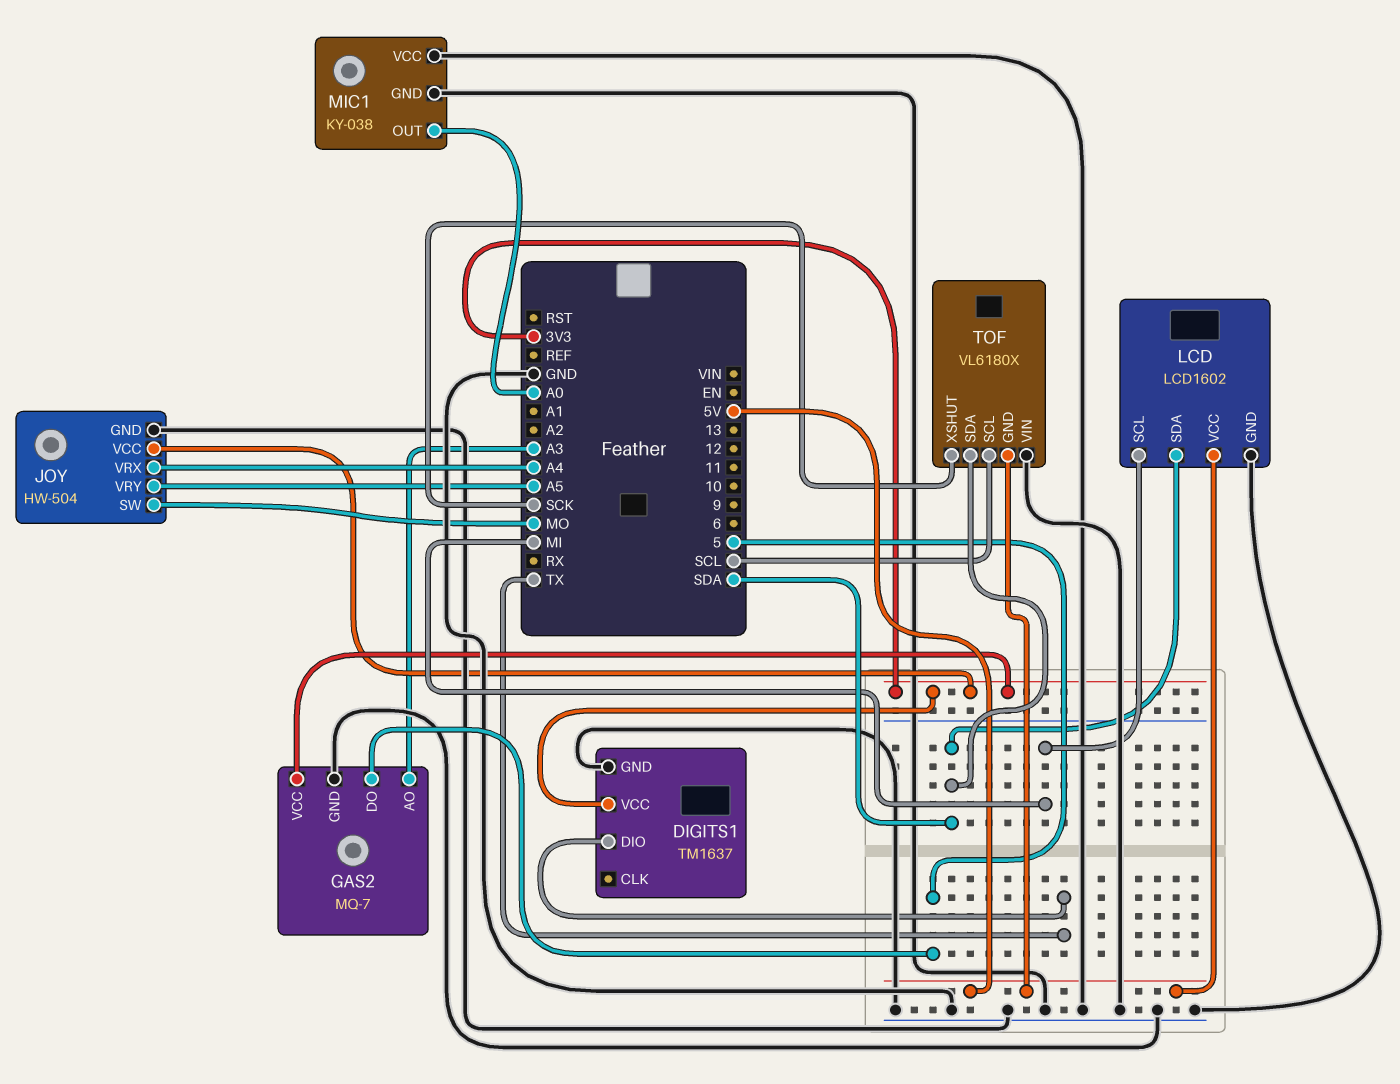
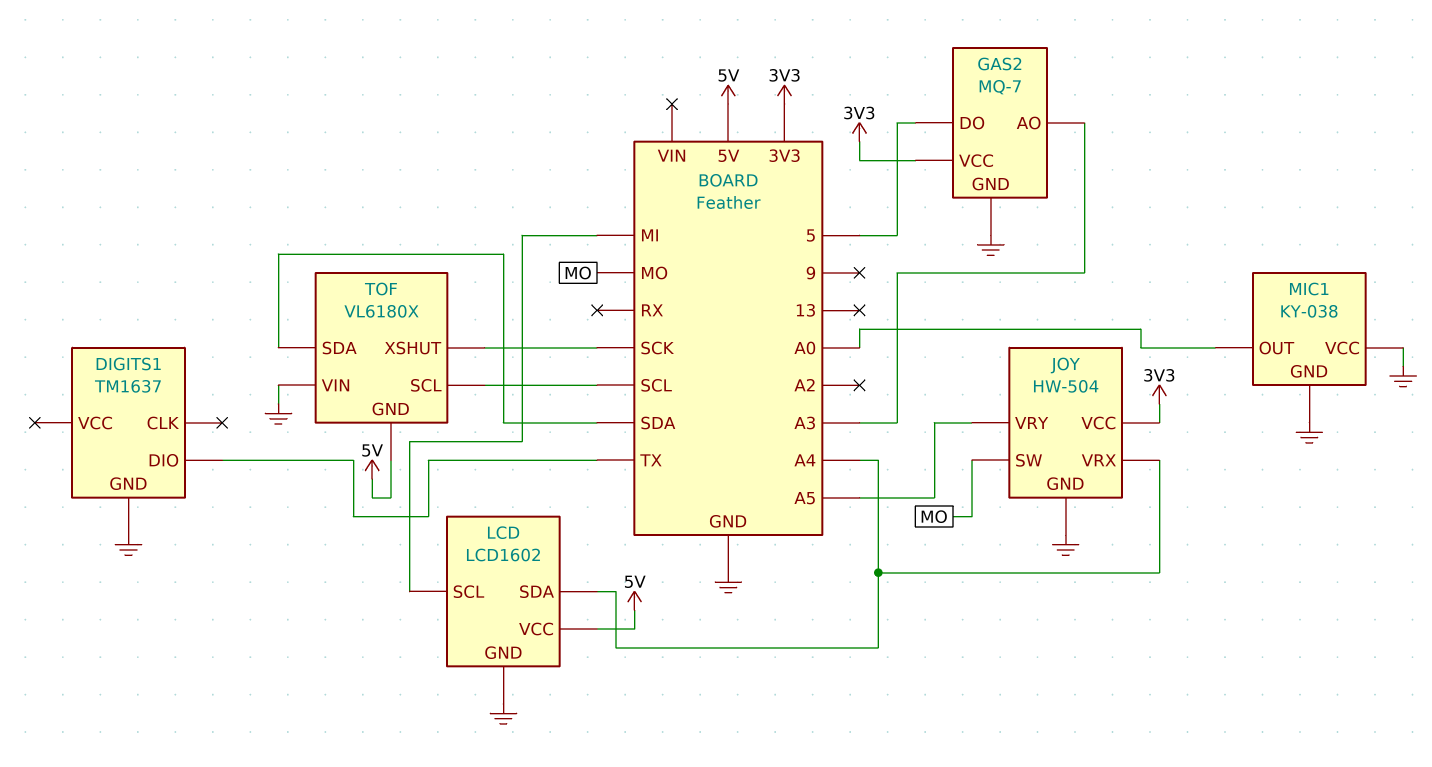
DIGITS1 pin VCC: 3V3 -> none
LCD pin SDA: SDA -> A4

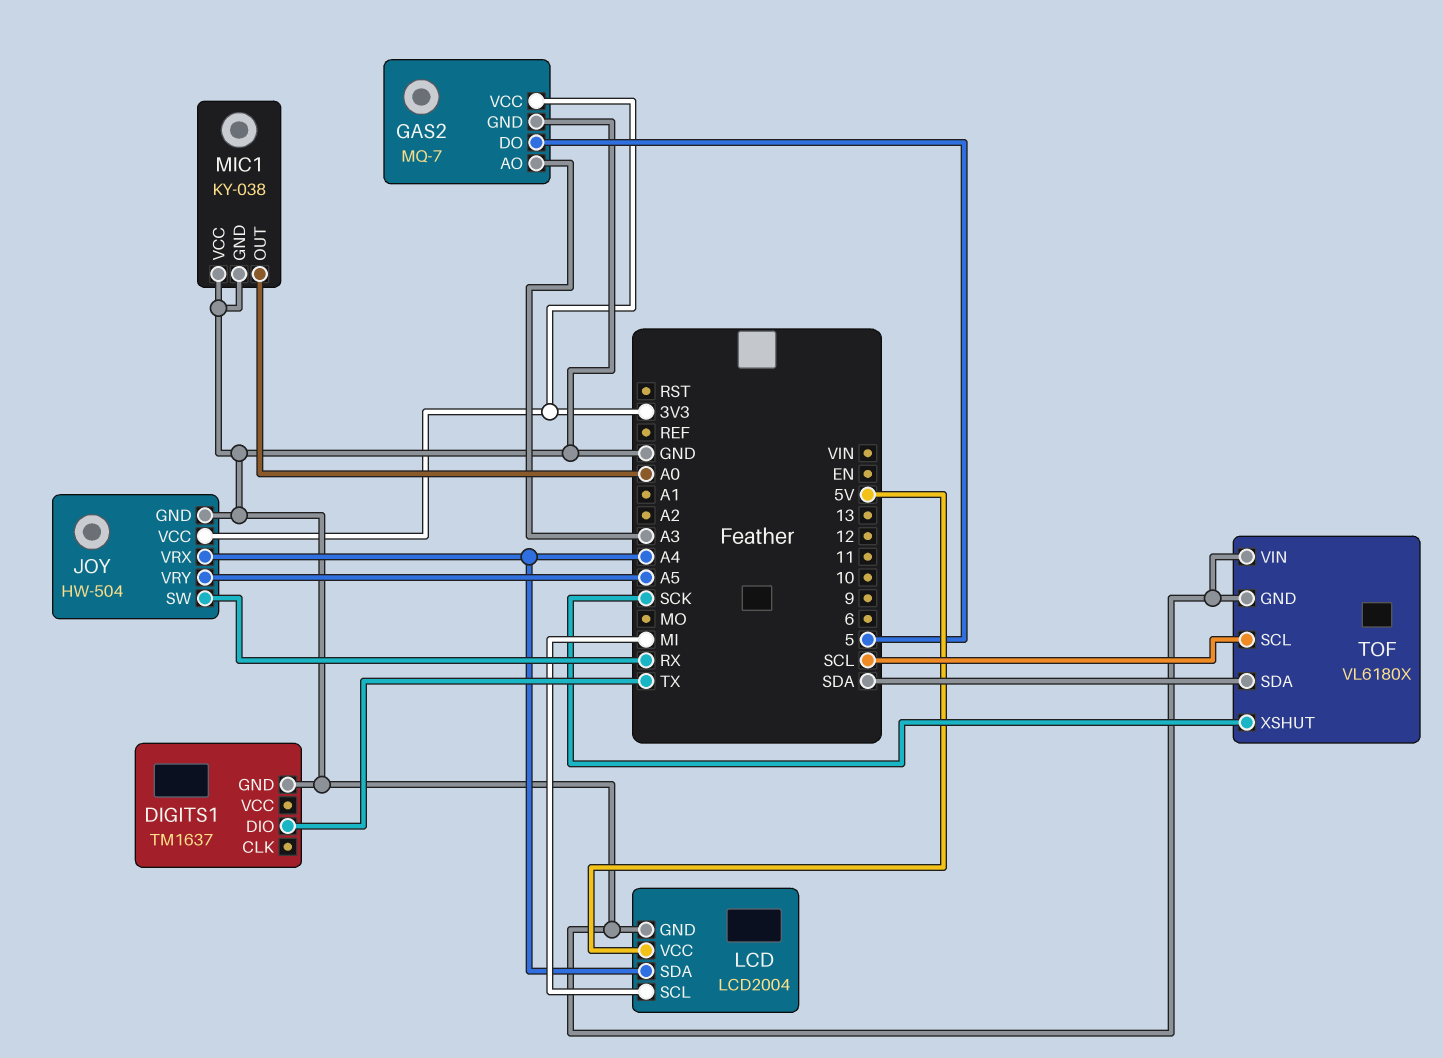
JOY pin SW: MO -> RX
LCD: LCD1602 -> LCD2004
TOF pin GND: 5V -> GND

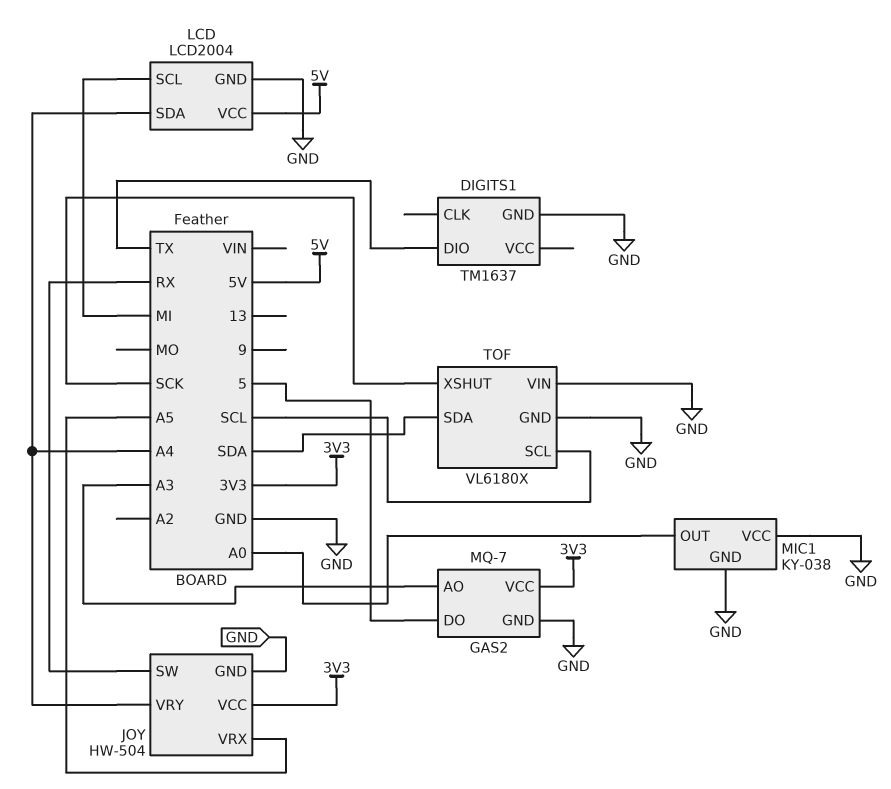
JOY pin VRX: A4 -> A5
JOY pin VRY: A5 -> A4

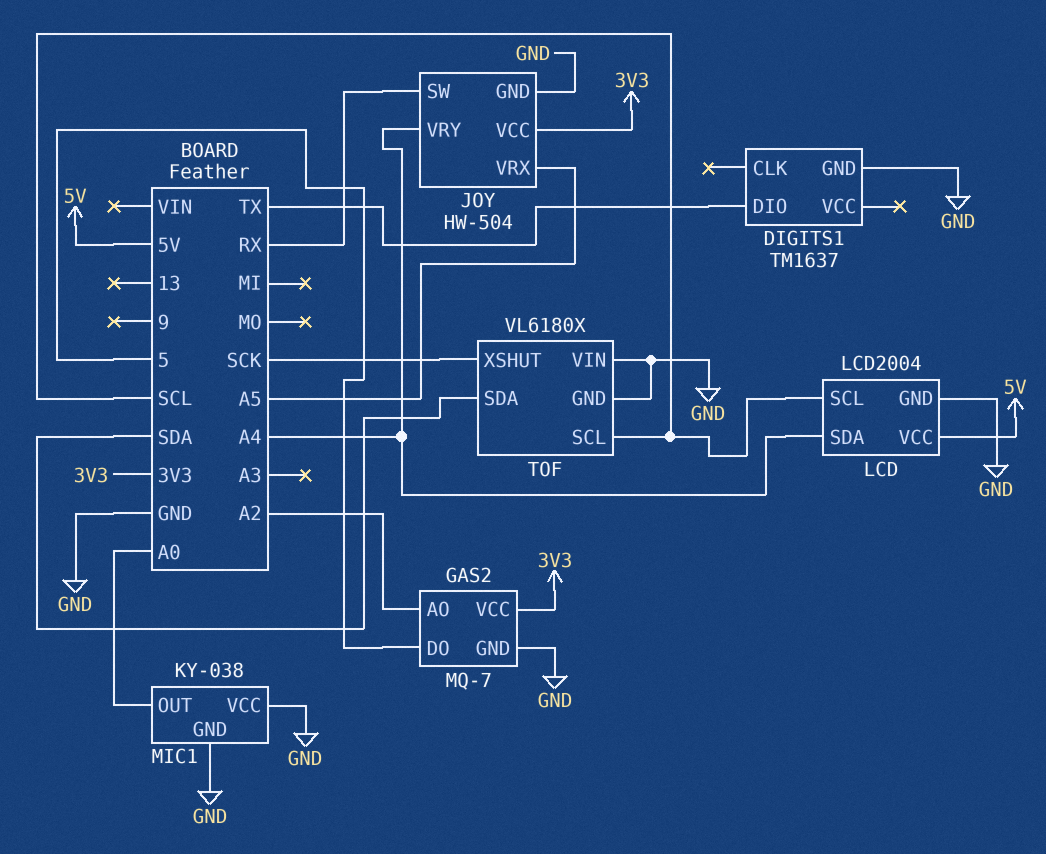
GAS2 pin AO: A3 -> A2
LCD pin SCL: MI -> SCL

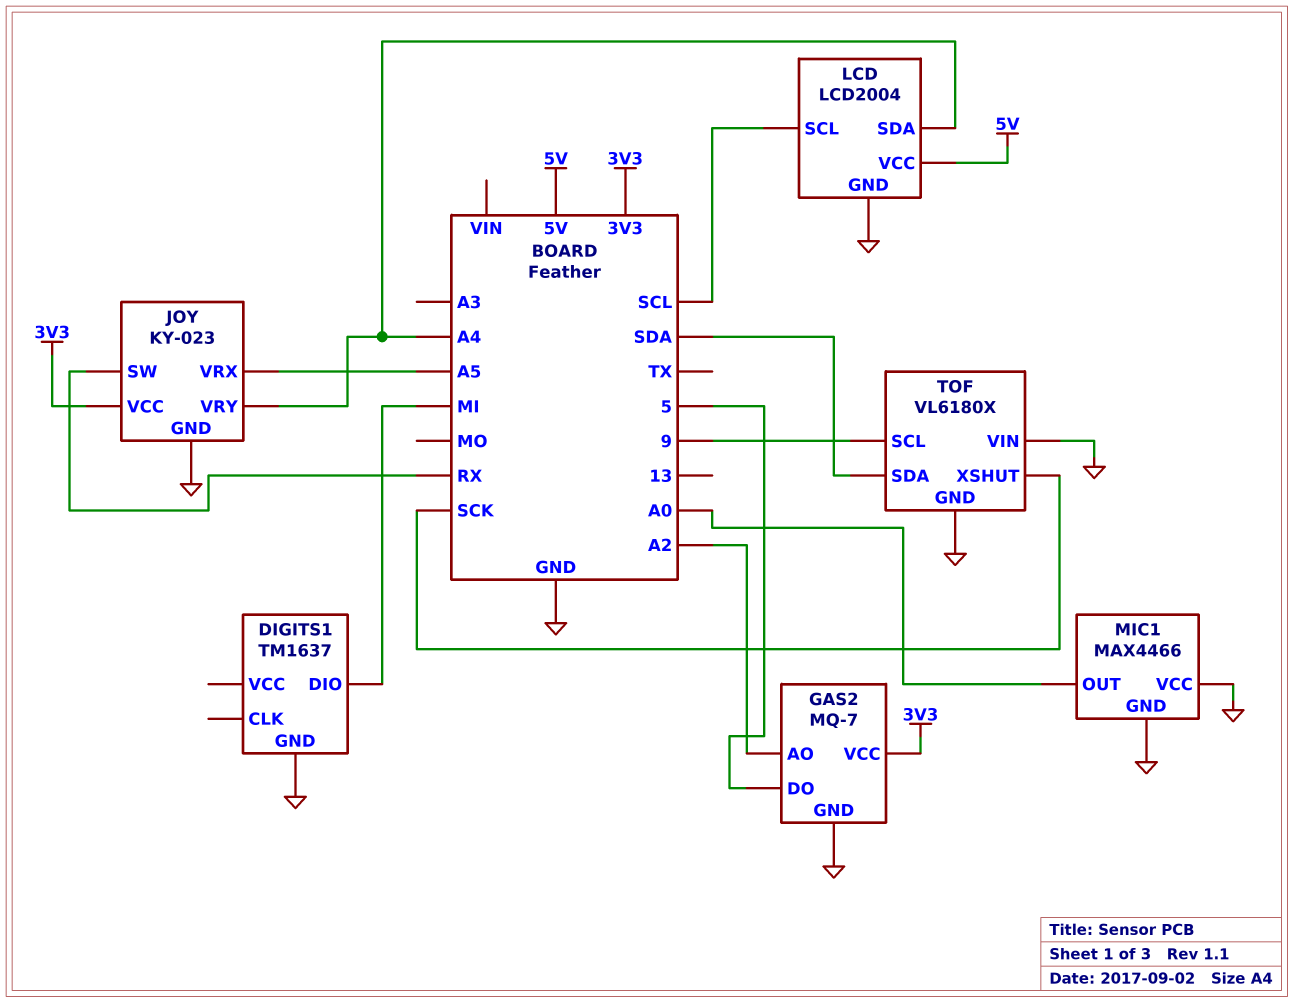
DIGITS1 pin DIO: TX -> MI
JOY: HW-504 -> KY-023
MIC1: KY-038 -> MAX4466
TOF pin SCL: SCL -> 9

